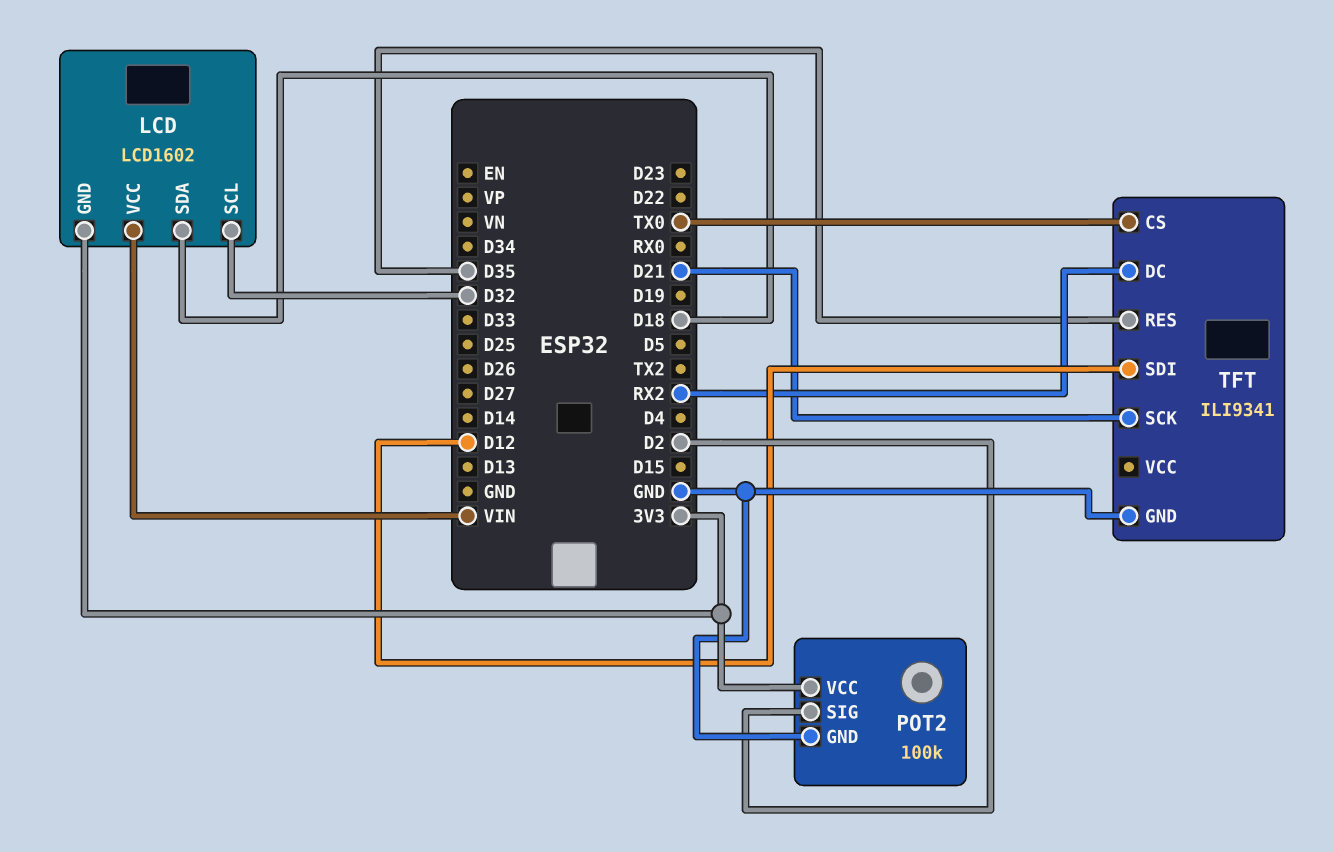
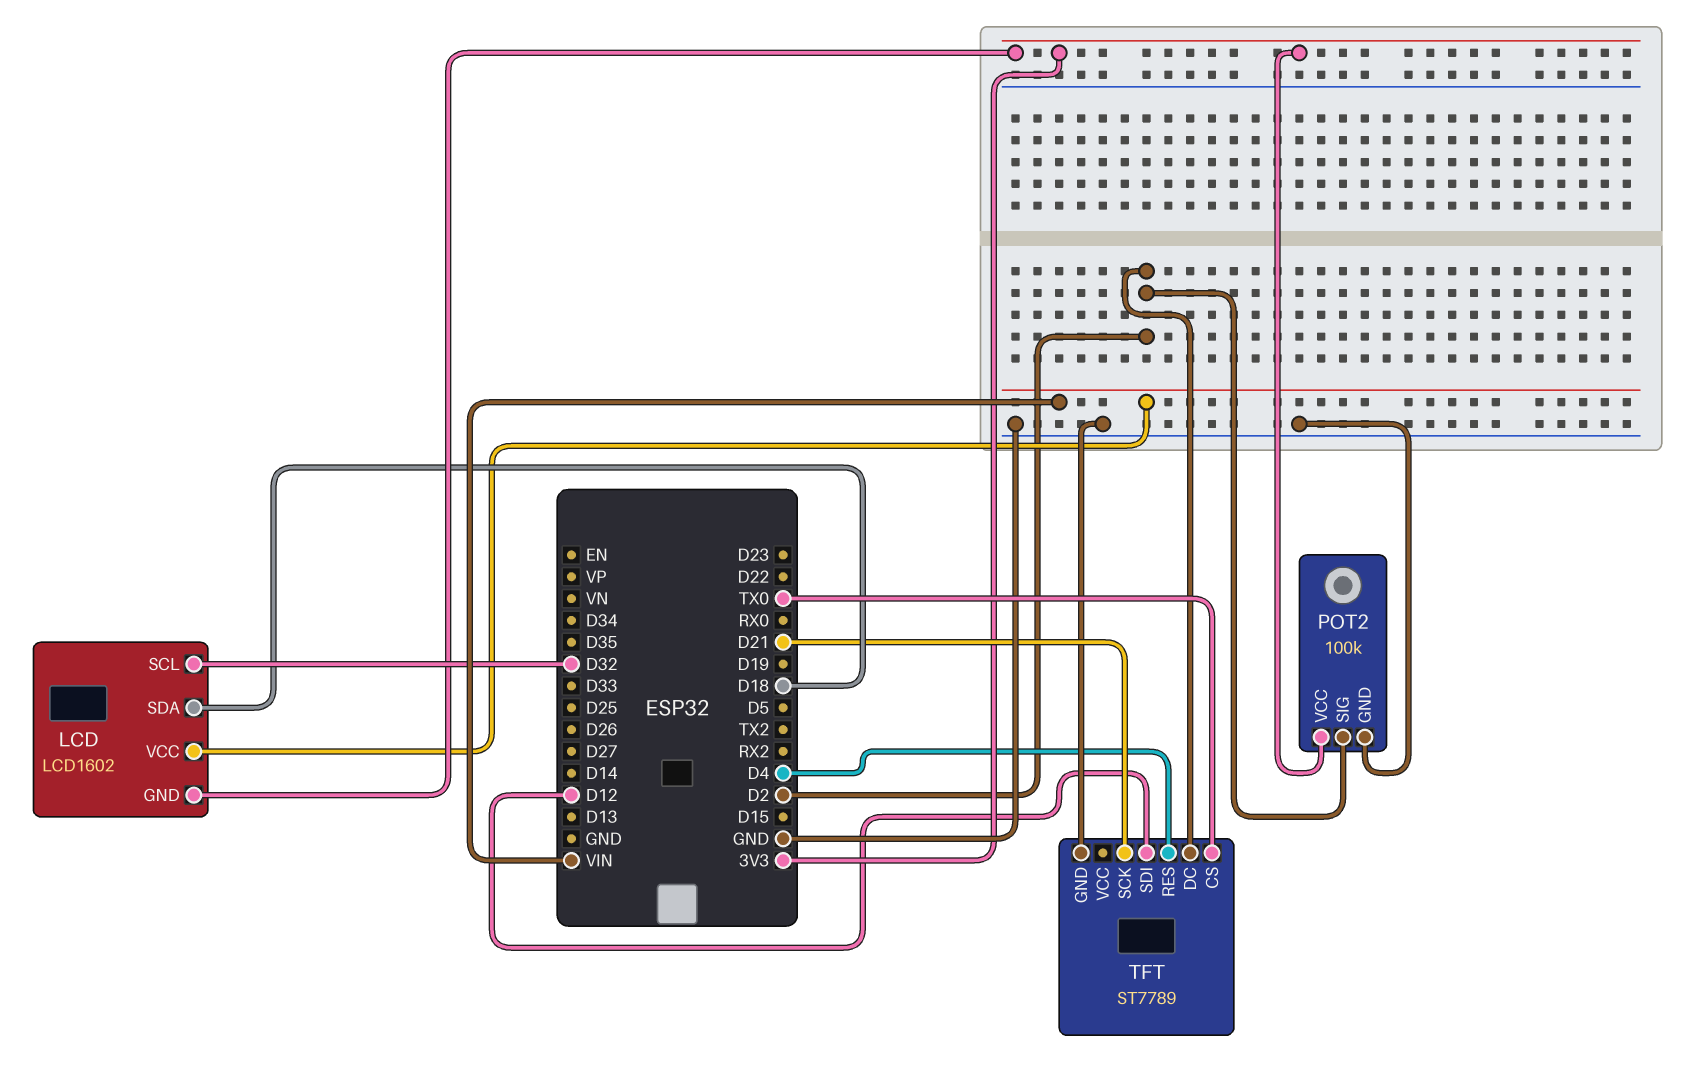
TFT: ILI9341 -> ST7789
TFT pin DC: RX2 -> D2
TFT pin RES: D35 -> D4

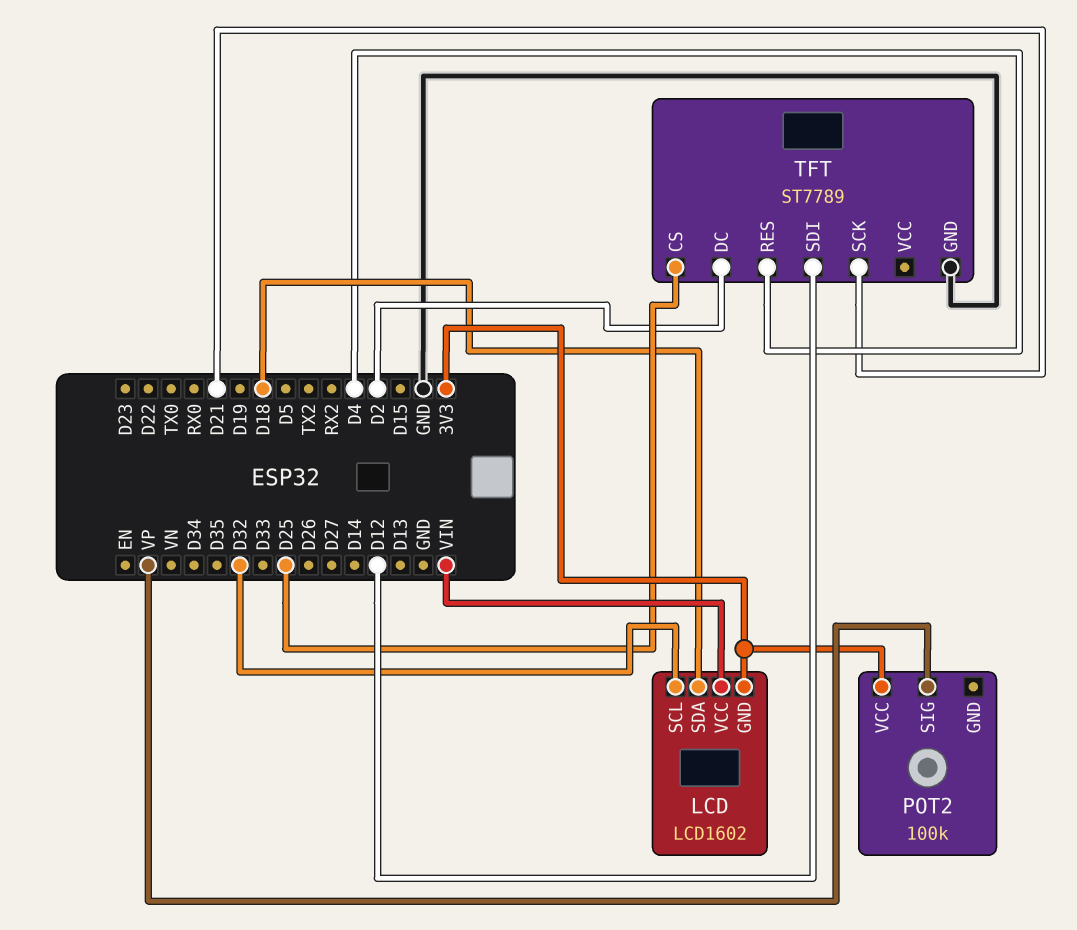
POT2 pin GND: GND -> none
POT2 pin SIG: D2 -> VP
TFT pin CS: TX0 -> D25

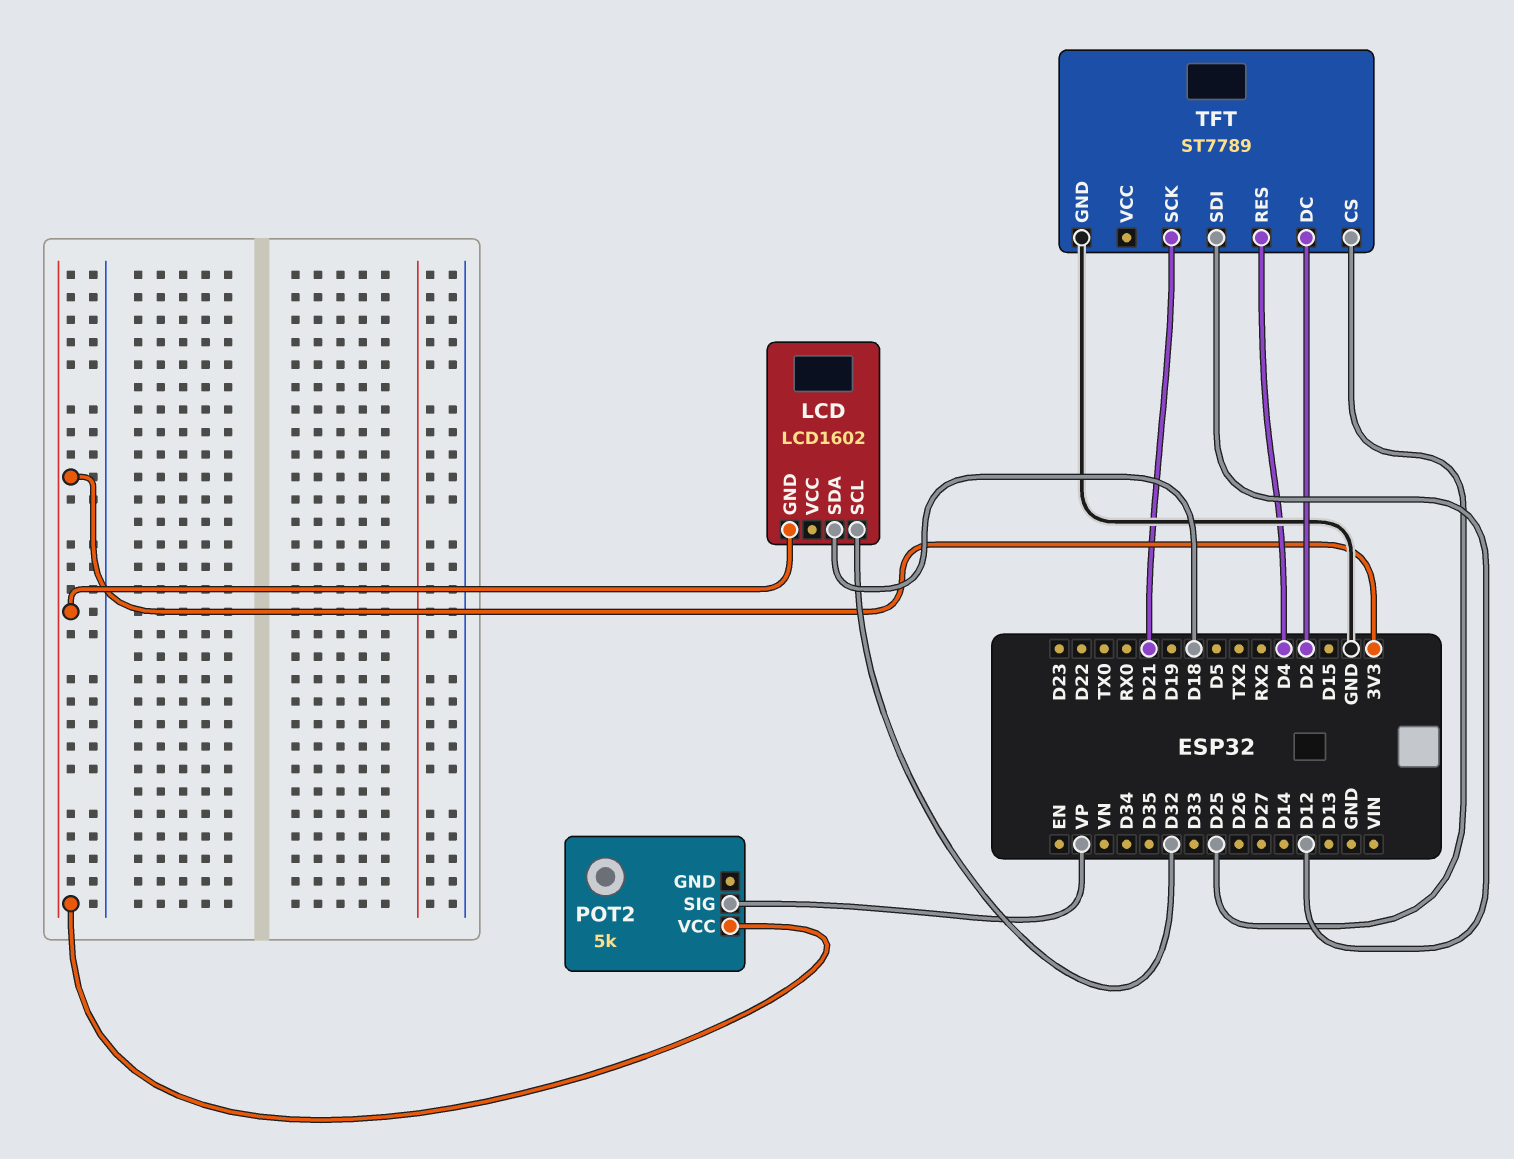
LCD pin VCC: VIN -> none
POT2: 100k -> 5k

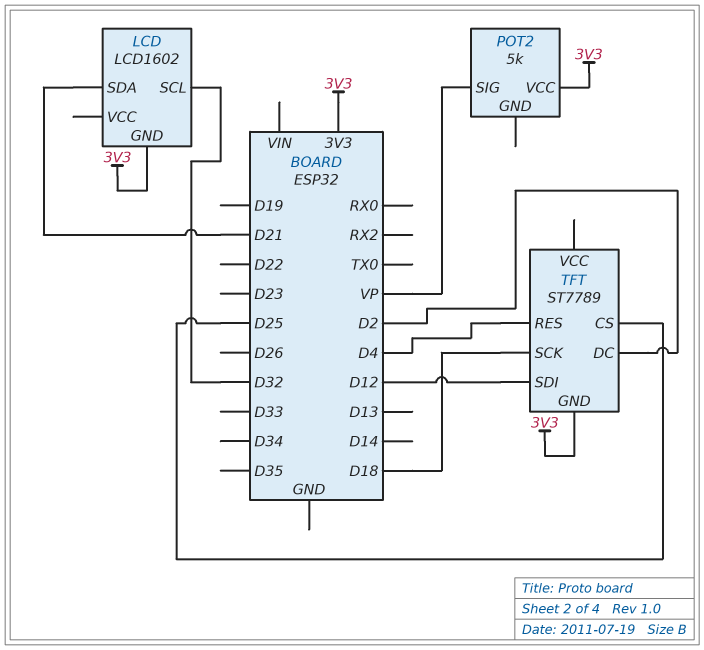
LCD pin SDA: D18 -> D21
TFT pin GND: GND -> 3V3
TFT pin SCK: D21 -> D18

